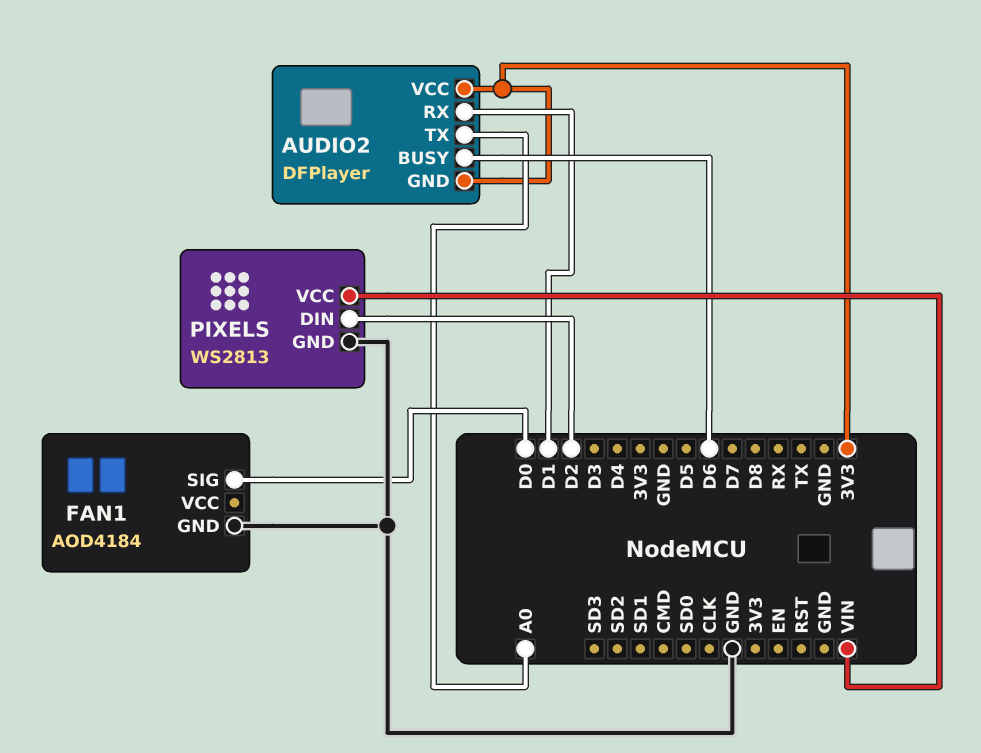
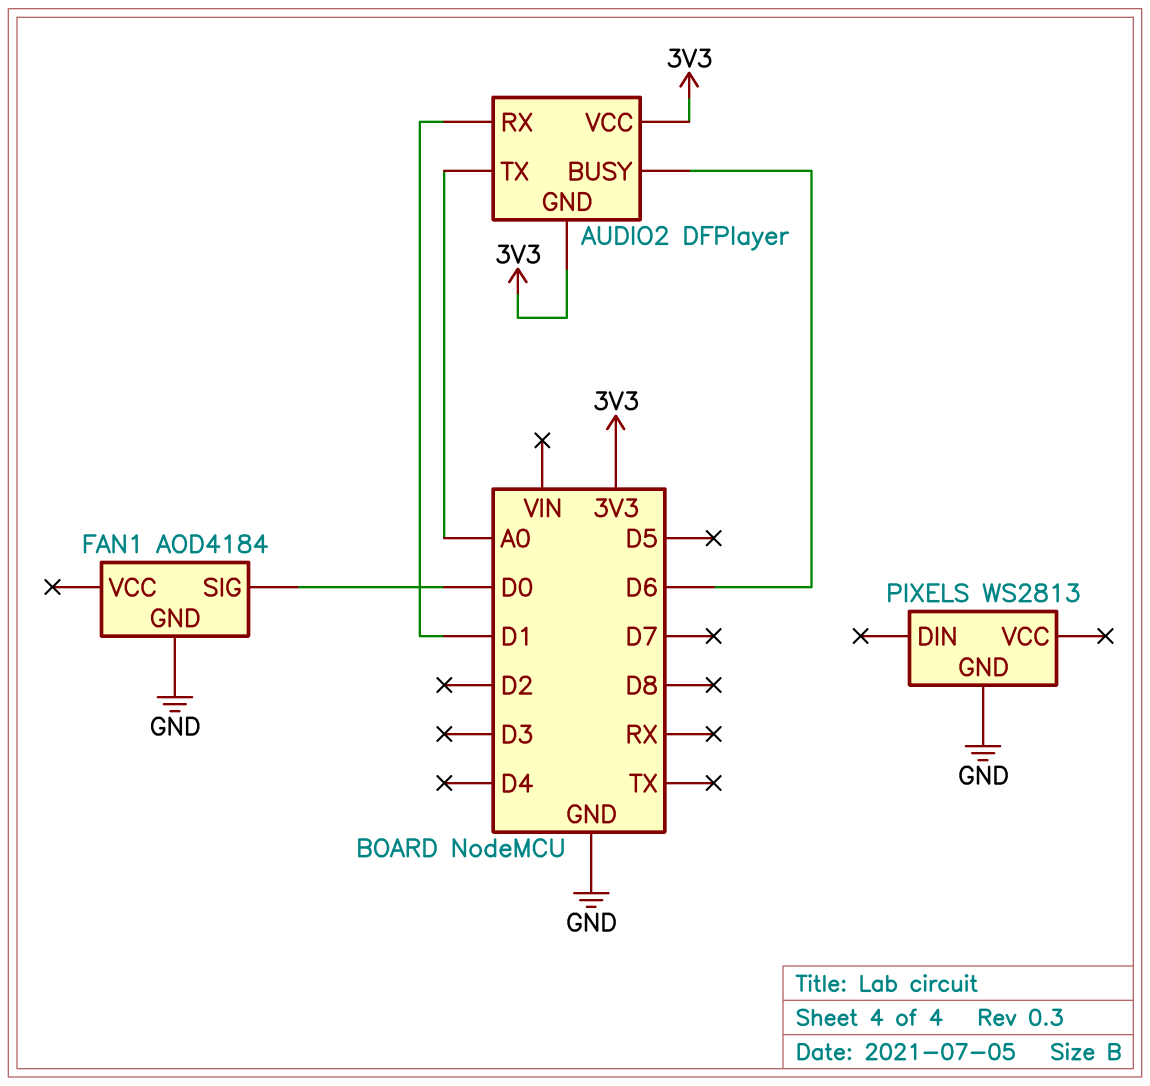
PIXELS pin DIN: D2 -> none
PIXELS pin VCC: VIN -> none

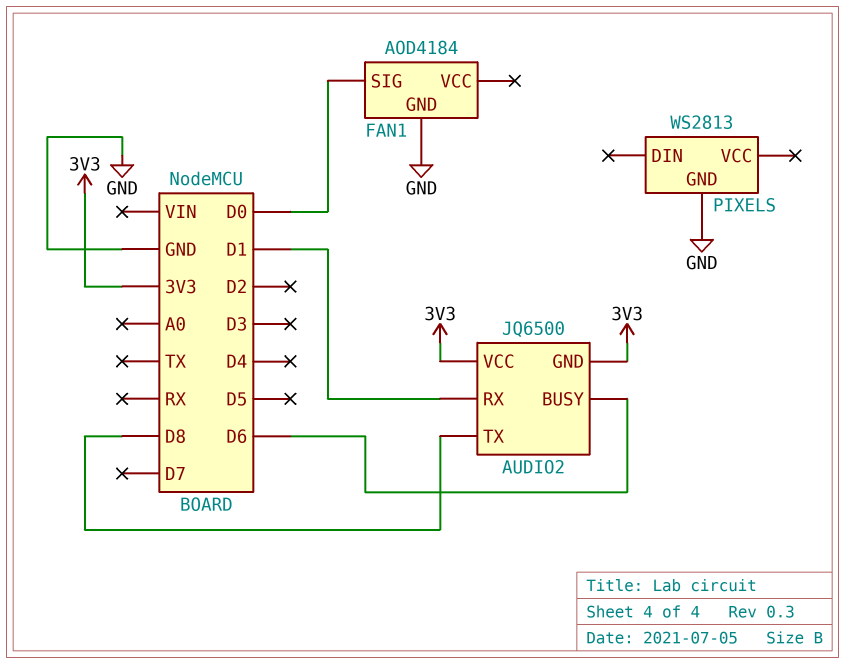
AUDIO2: DFPlayer -> JQ6500
AUDIO2 pin TX: A0 -> D8

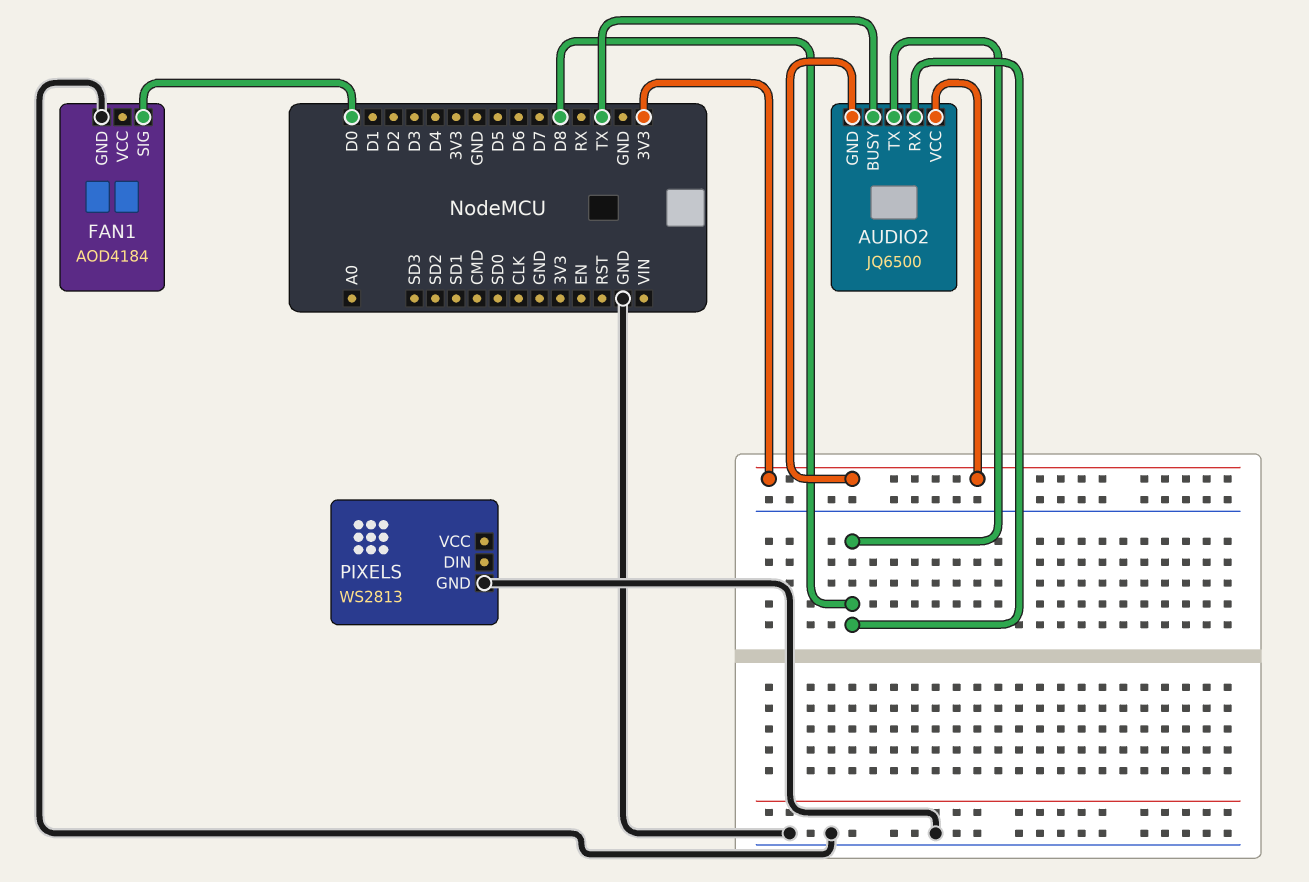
AUDIO2 pin BUSY: D6 -> TX
AUDIO2 pin RX: D1 -> D8

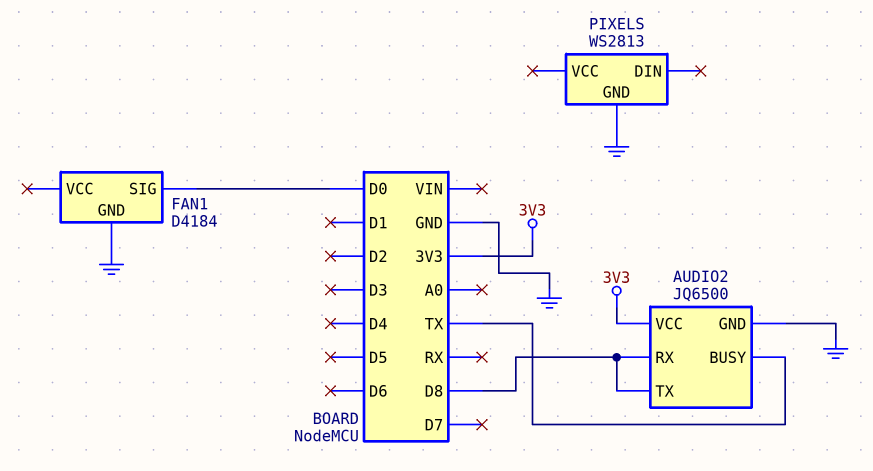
AUDIO2 pin GND: 3V3 -> GND
FAN1: AOD4184 -> D4184

